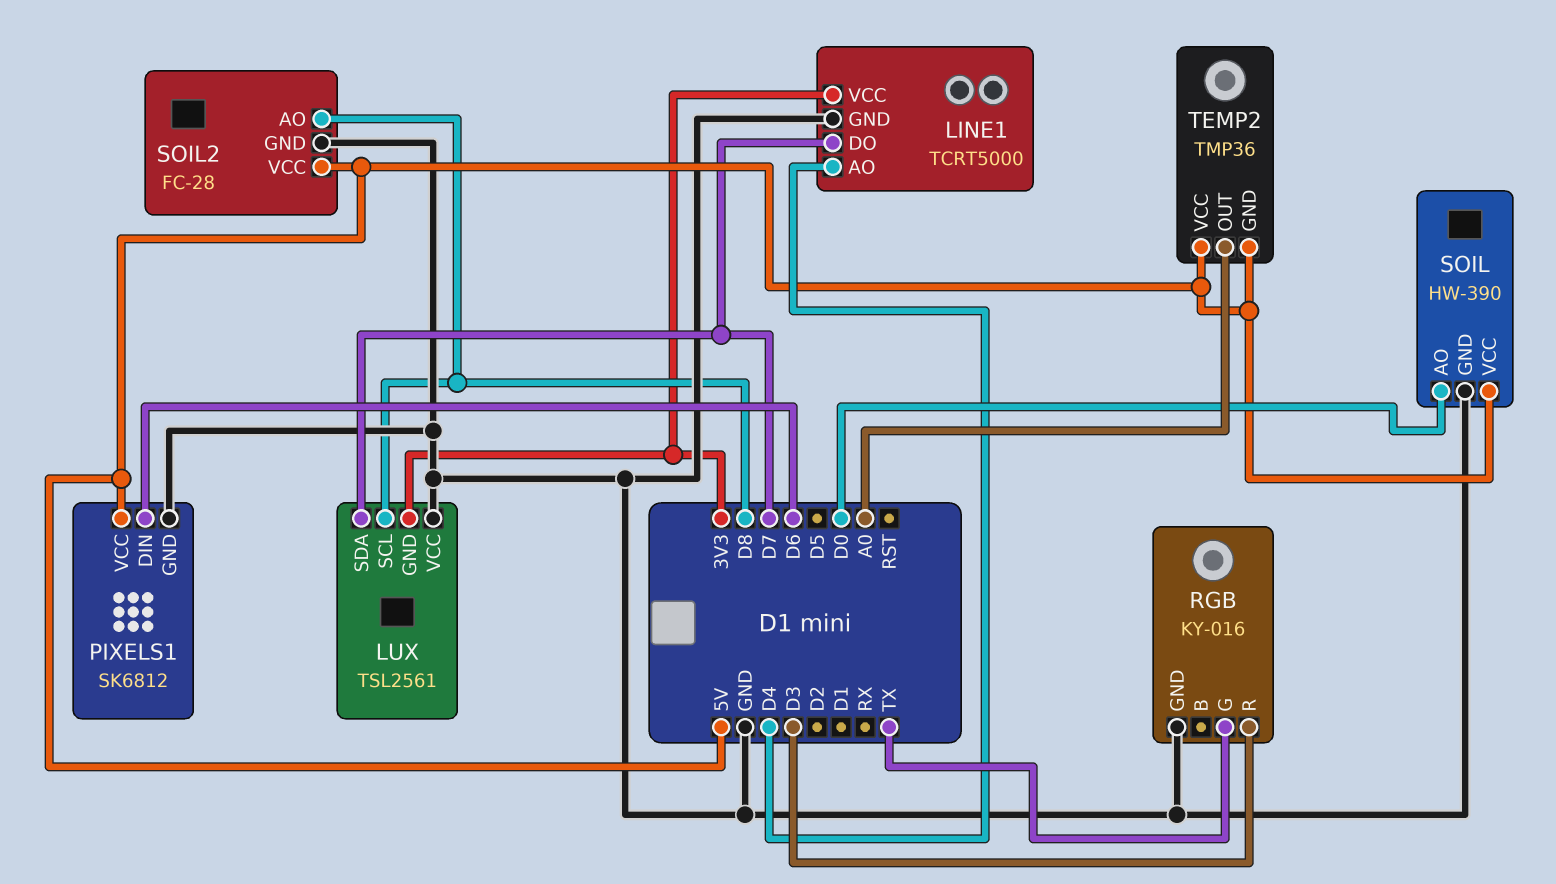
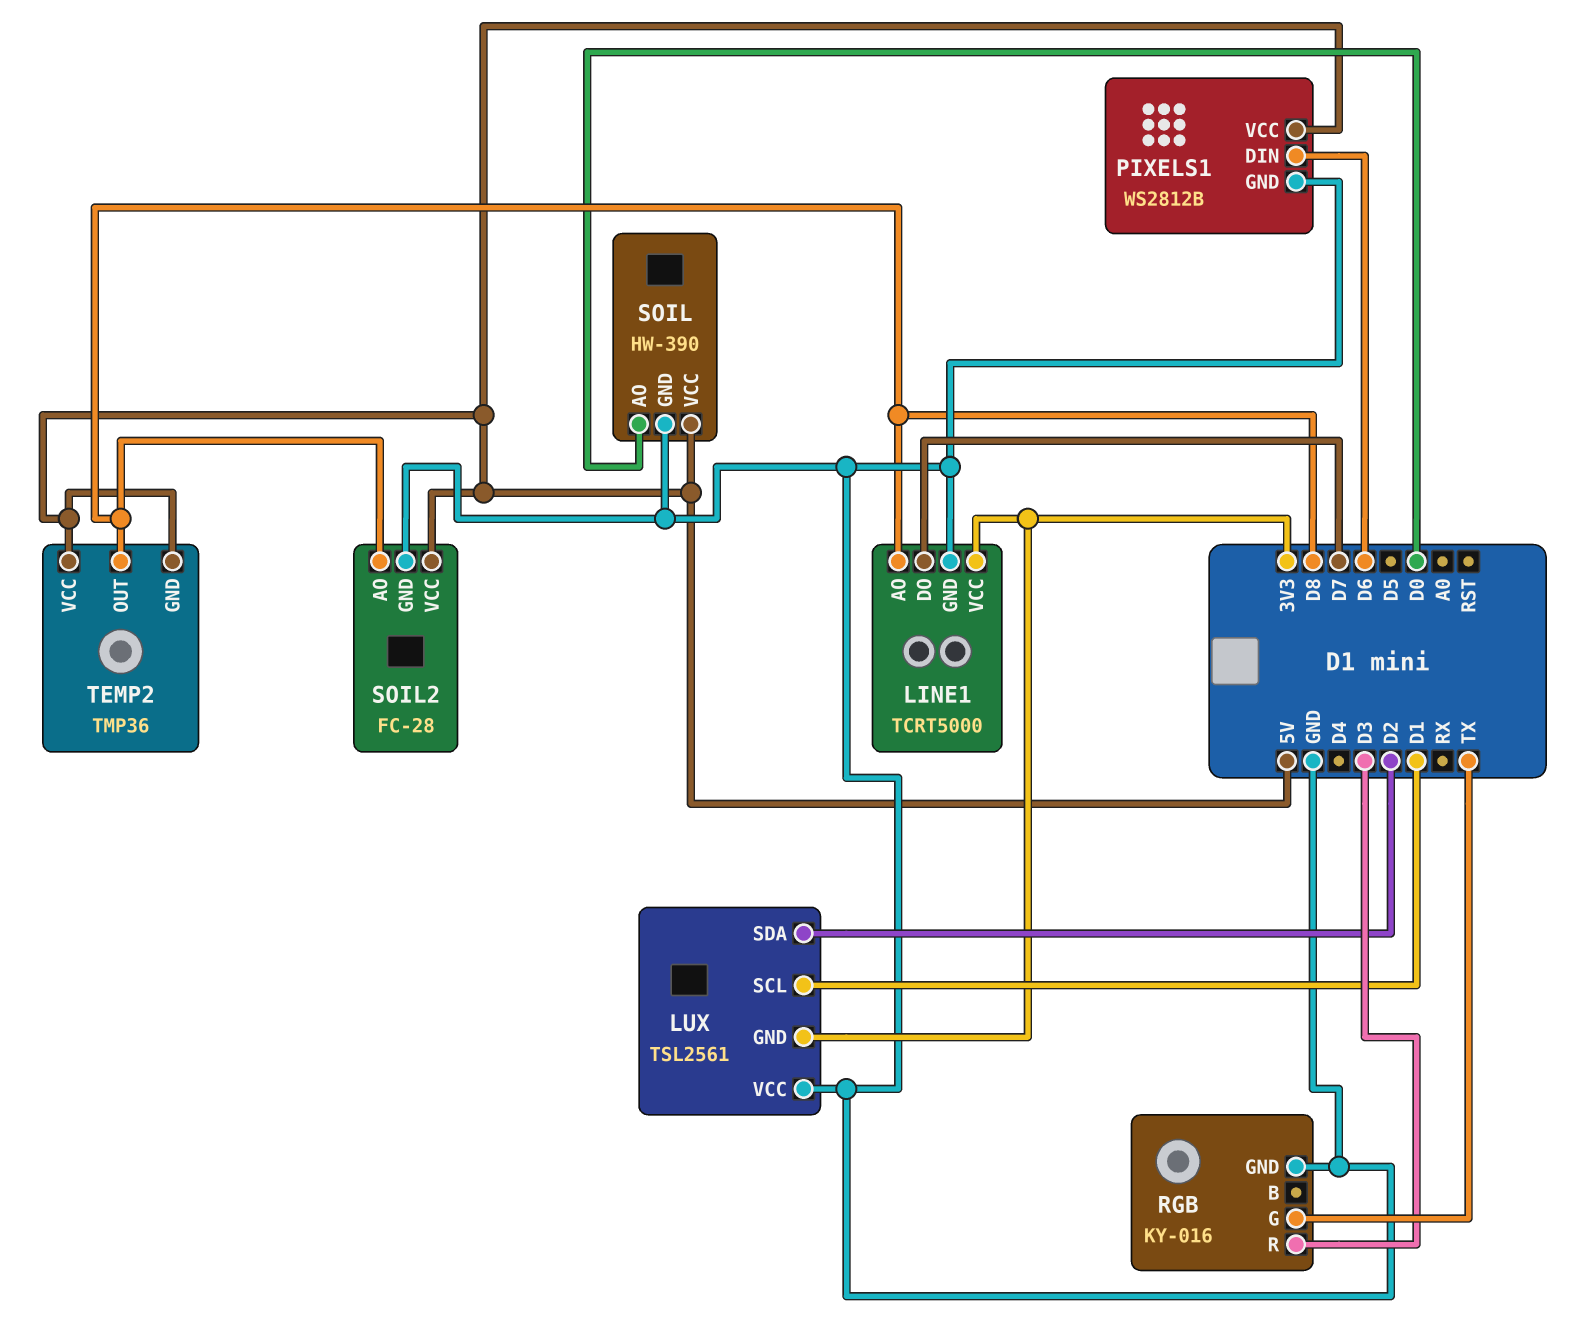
LINE1 pin AO: D4 -> D8
LUX pin SCL: D8 -> D1
LUX pin SDA: D7 -> D2
PIXELS1: SK6812 -> WS2812B
TEMP2 pin OUT: A0 -> D8

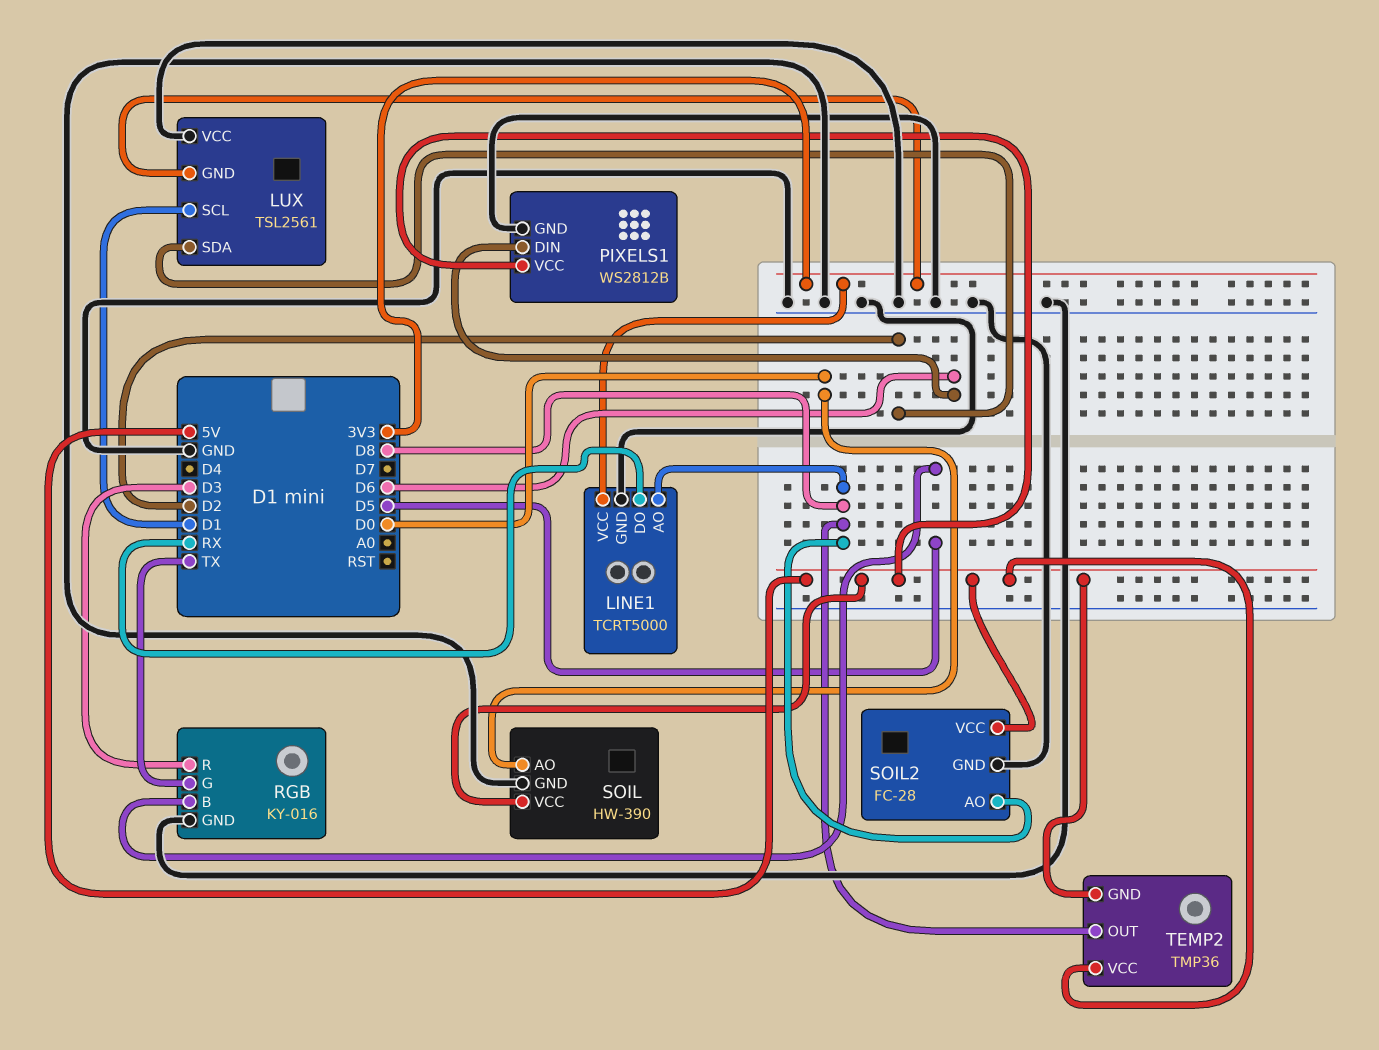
LINE1 pin DO: D7 -> RX
RGB pin B: none -> D5

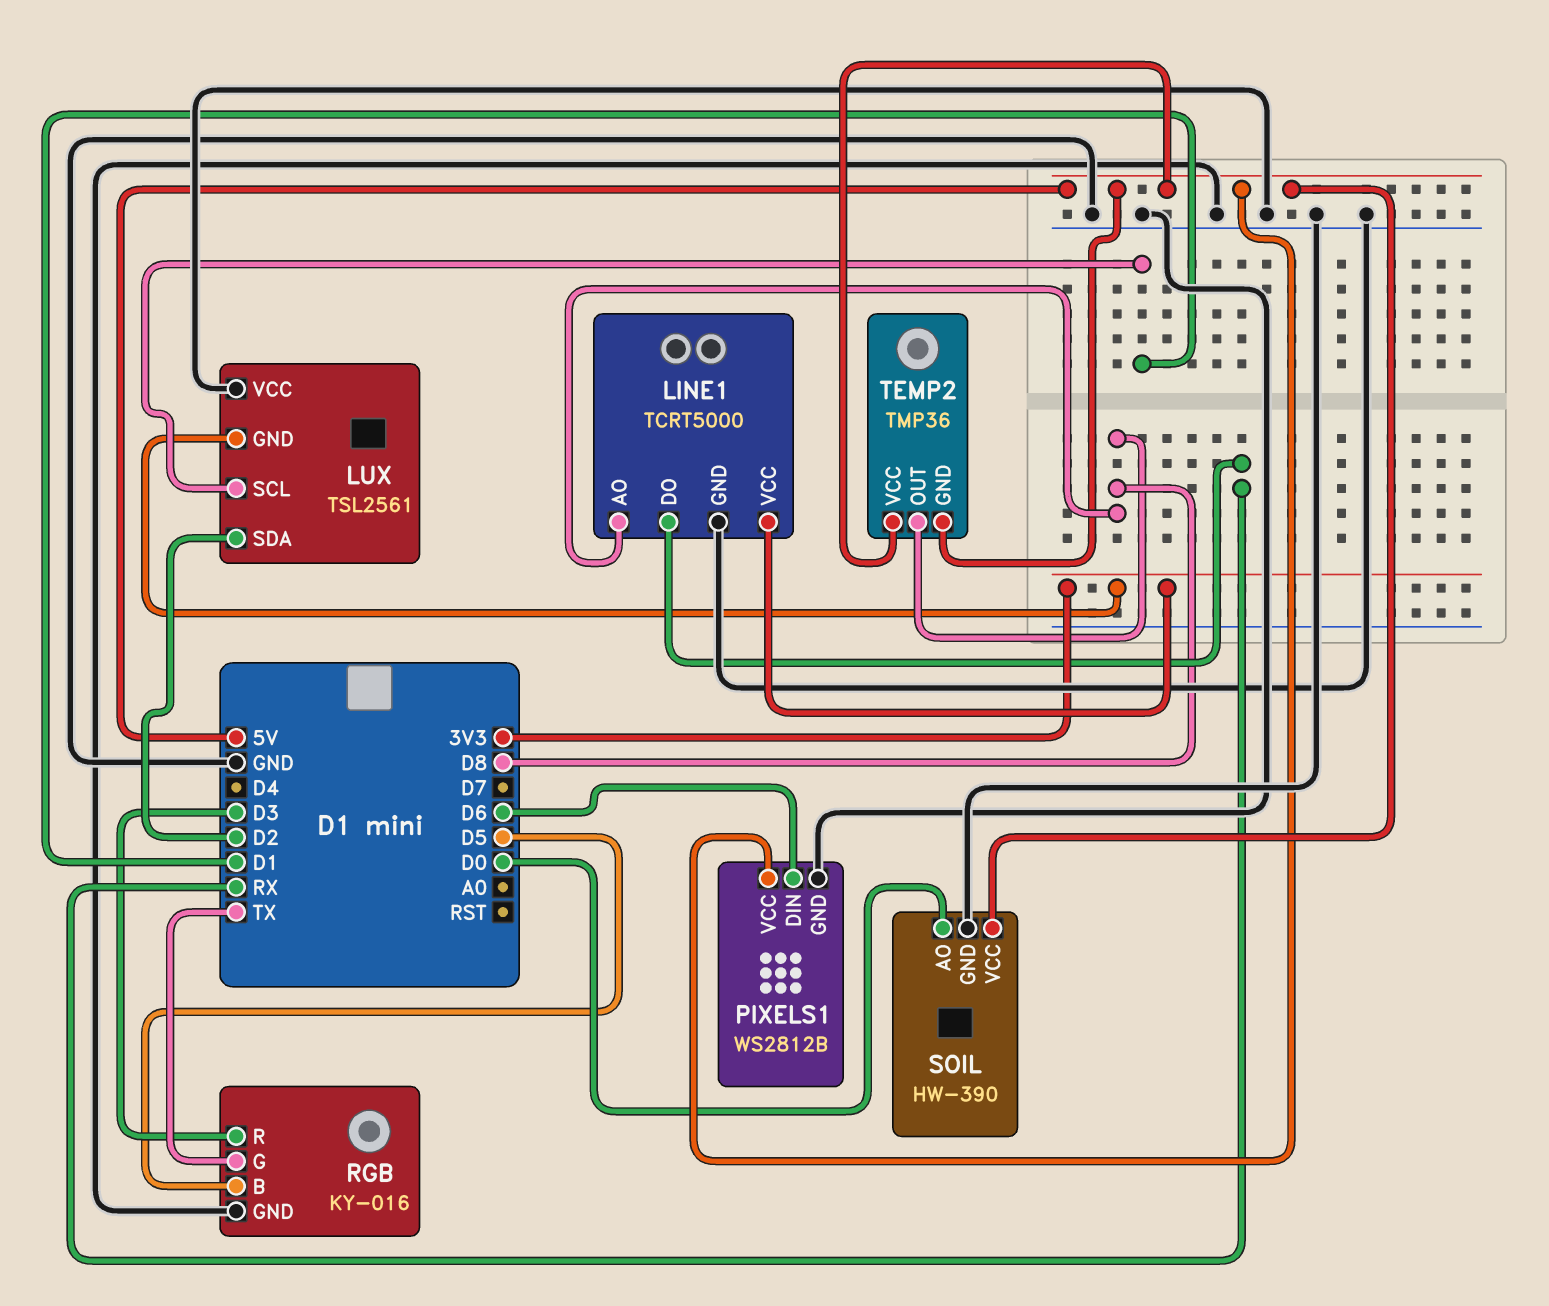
SOIL2: FC-28 -> none
SOIL2 pin AO: D8 -> none
SOIL2 pin GND: GND -> none
SOIL2 pin VCC: 5V -> none

